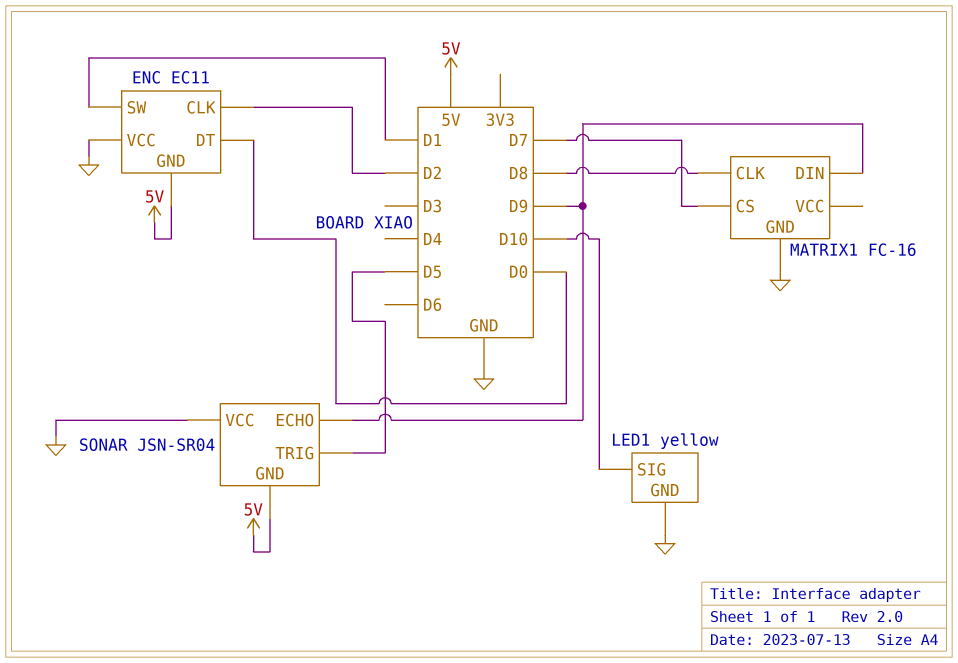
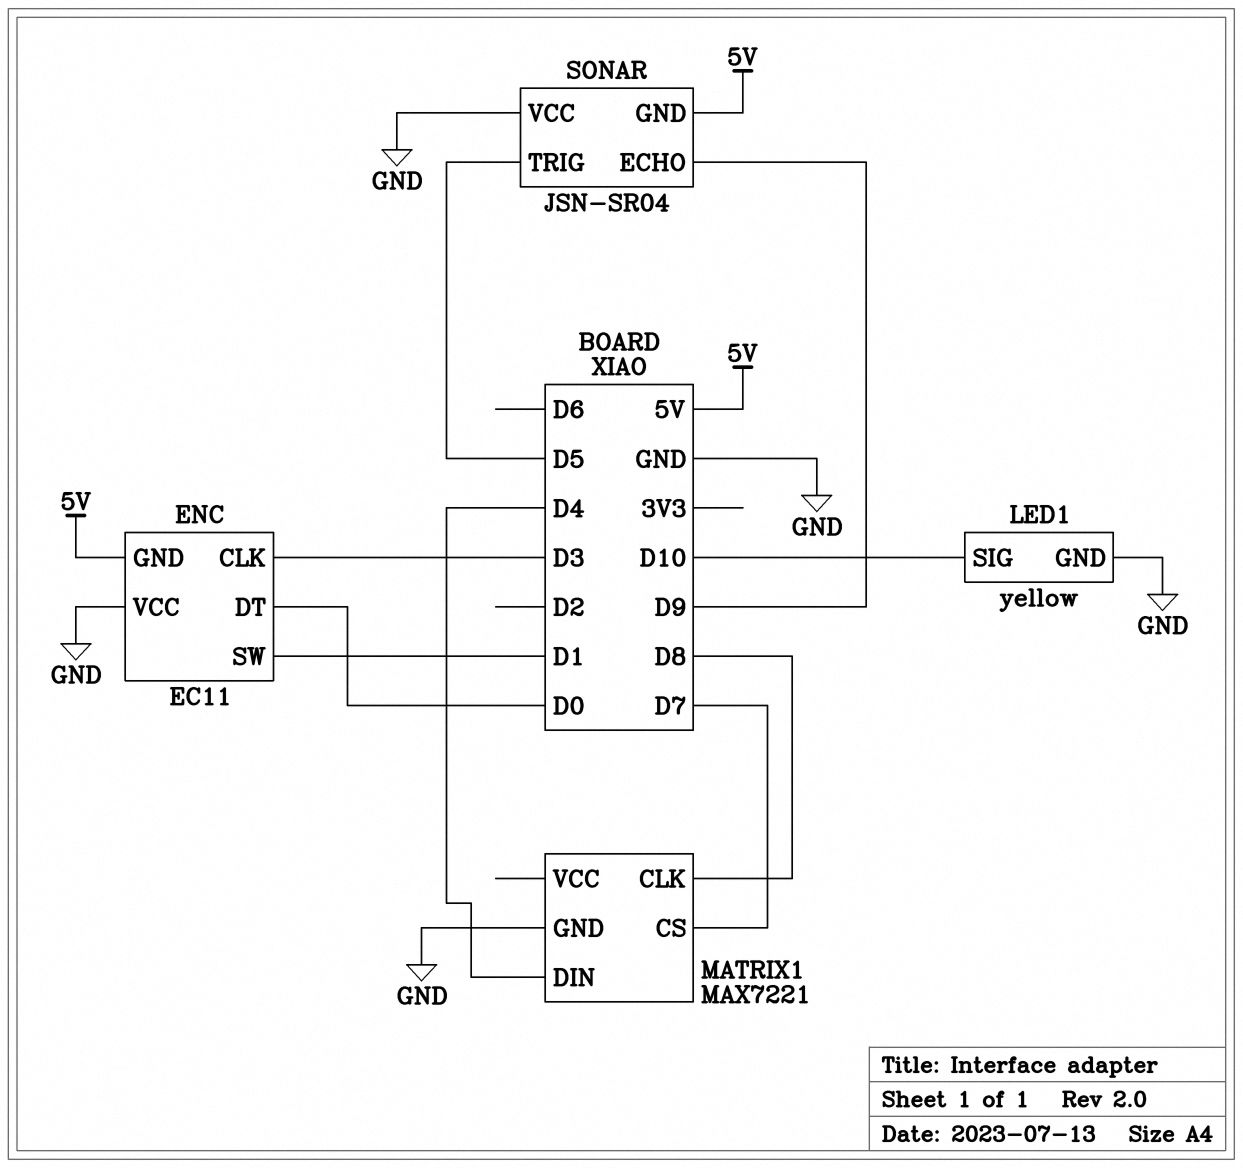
ENC pin CLK: D2 -> D3
MATRIX1: FC-16 -> MAX7221
MATRIX1 pin DIN: D9 -> D4

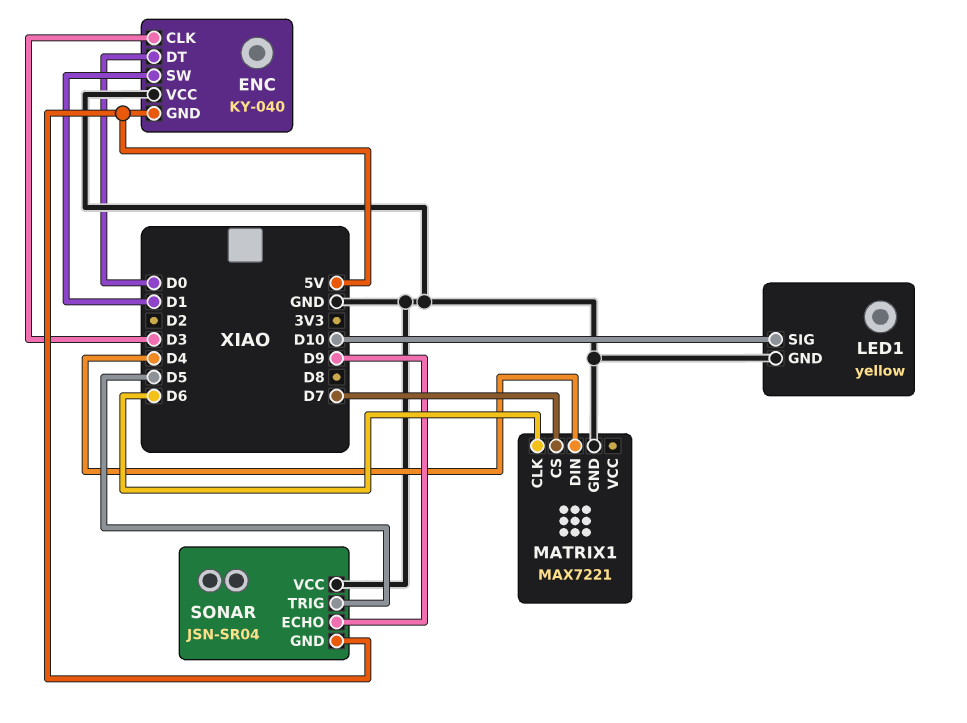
ENC: EC11 -> KY-040
MATRIX1 pin CLK: D8 -> D6

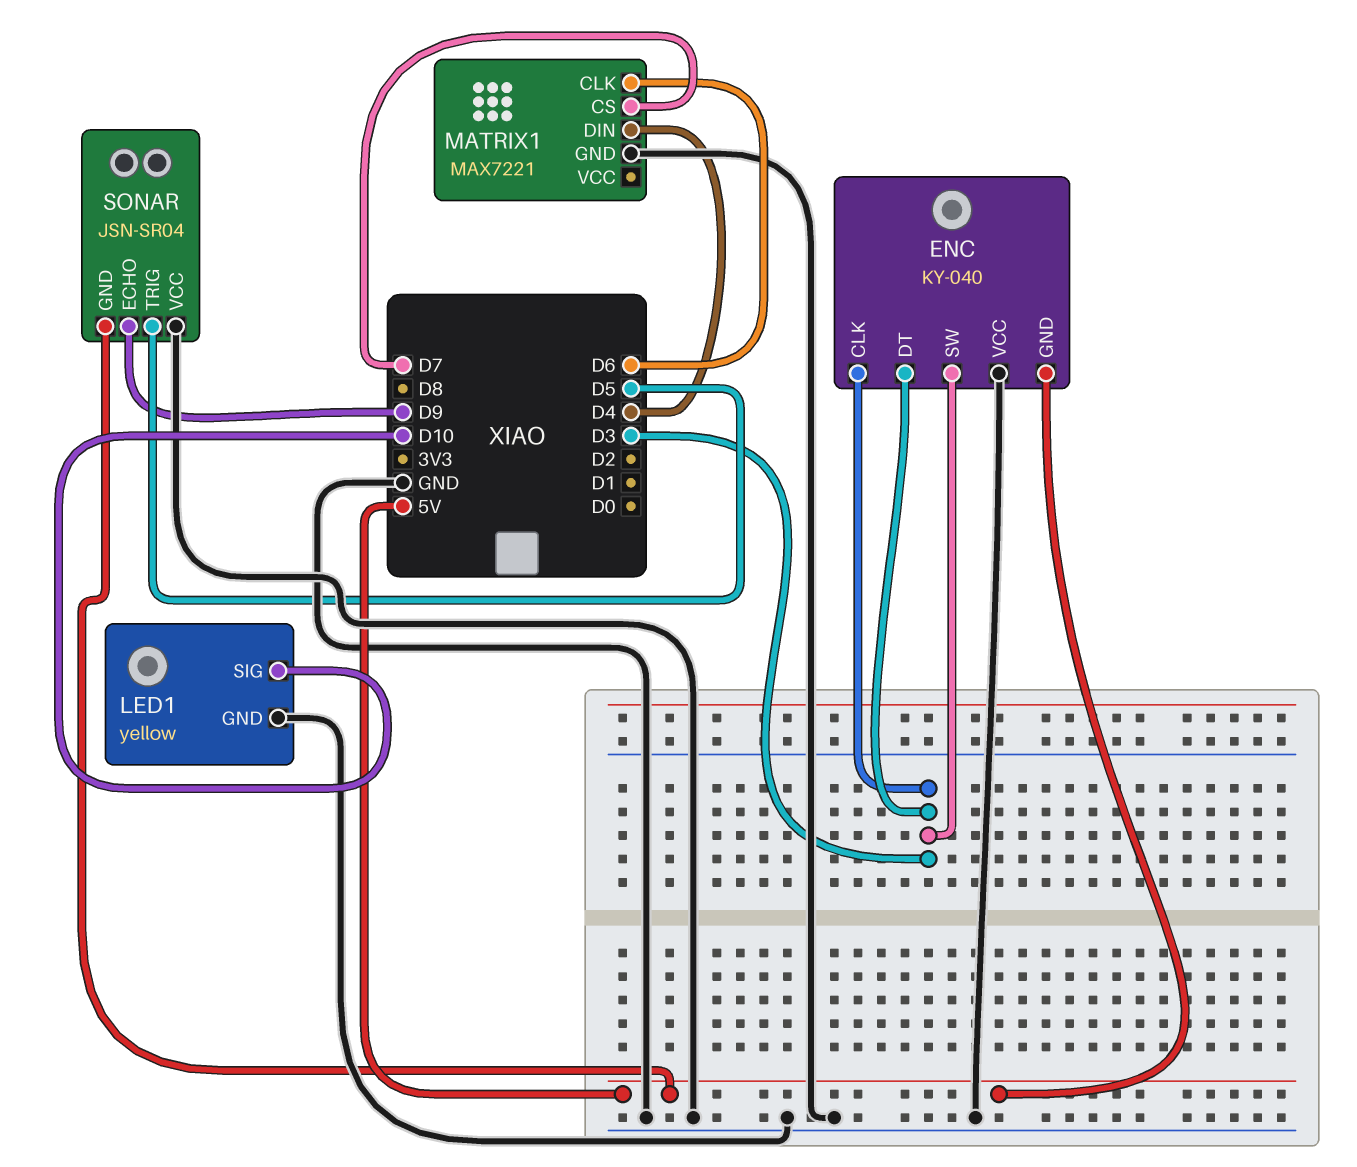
ENC pin DT: D0 -> D3
ENC pin SW: D1 -> D3

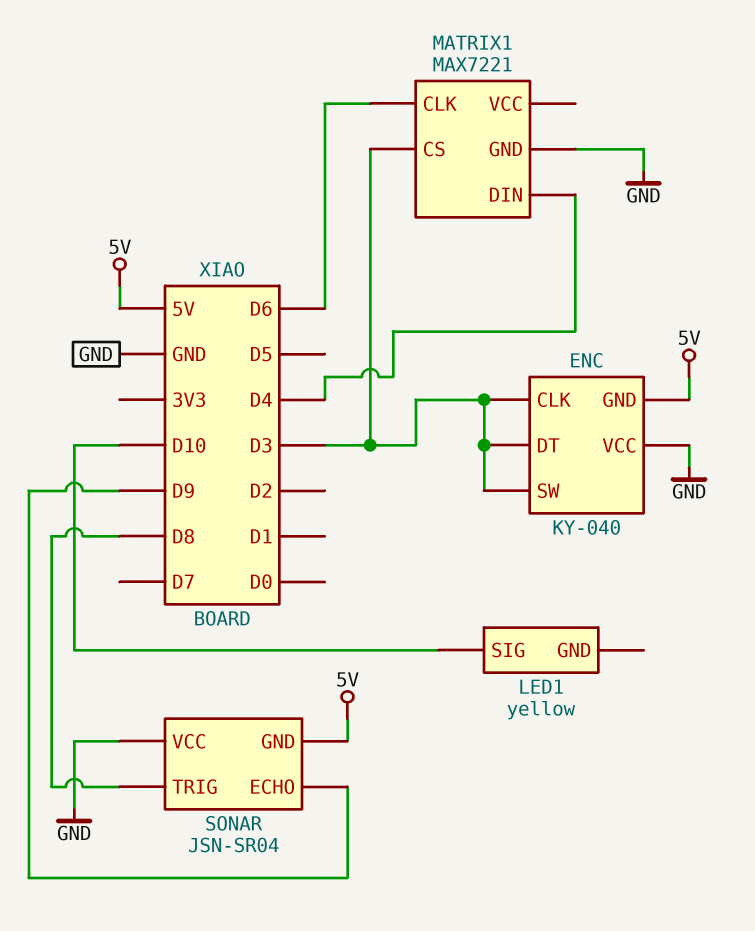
LED1 pin GND: GND -> none
MATRIX1 pin CS: D7 -> D3
SONAR pin TRIG: D5 -> D8

